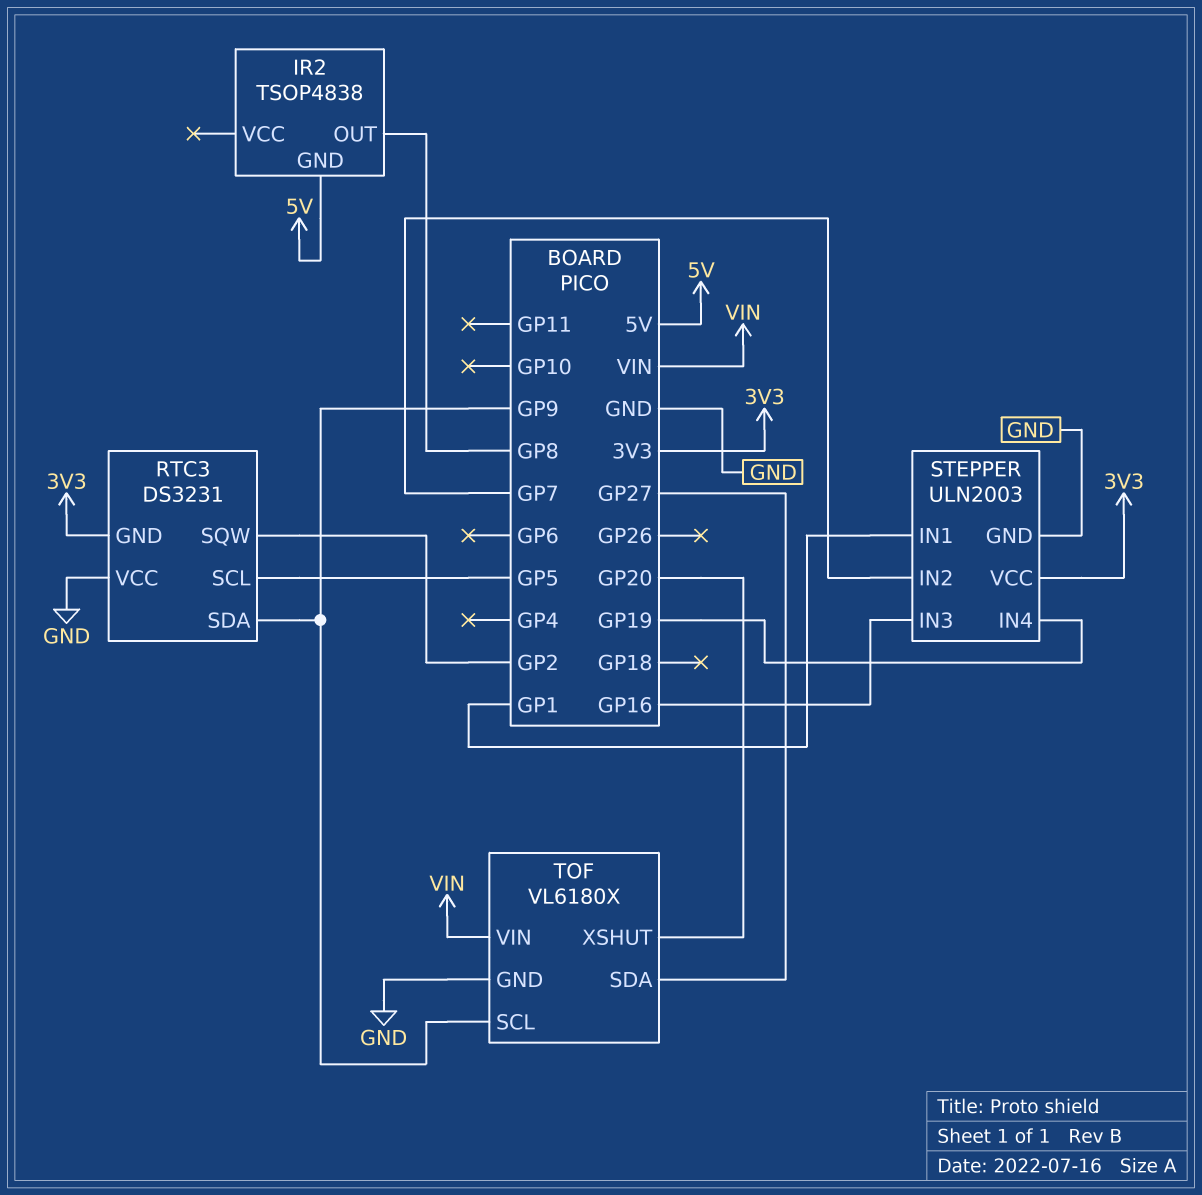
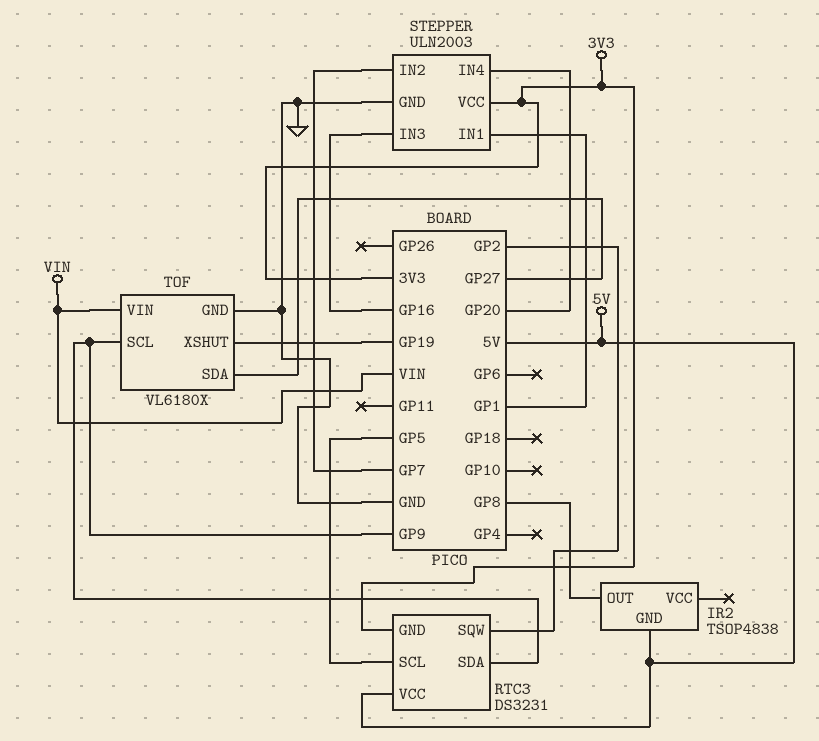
RTC3 pin VCC: GND -> 5V
STEPPER pin IN4: GP19 -> GP20
TOF pin XSHUT: GP20 -> GP19

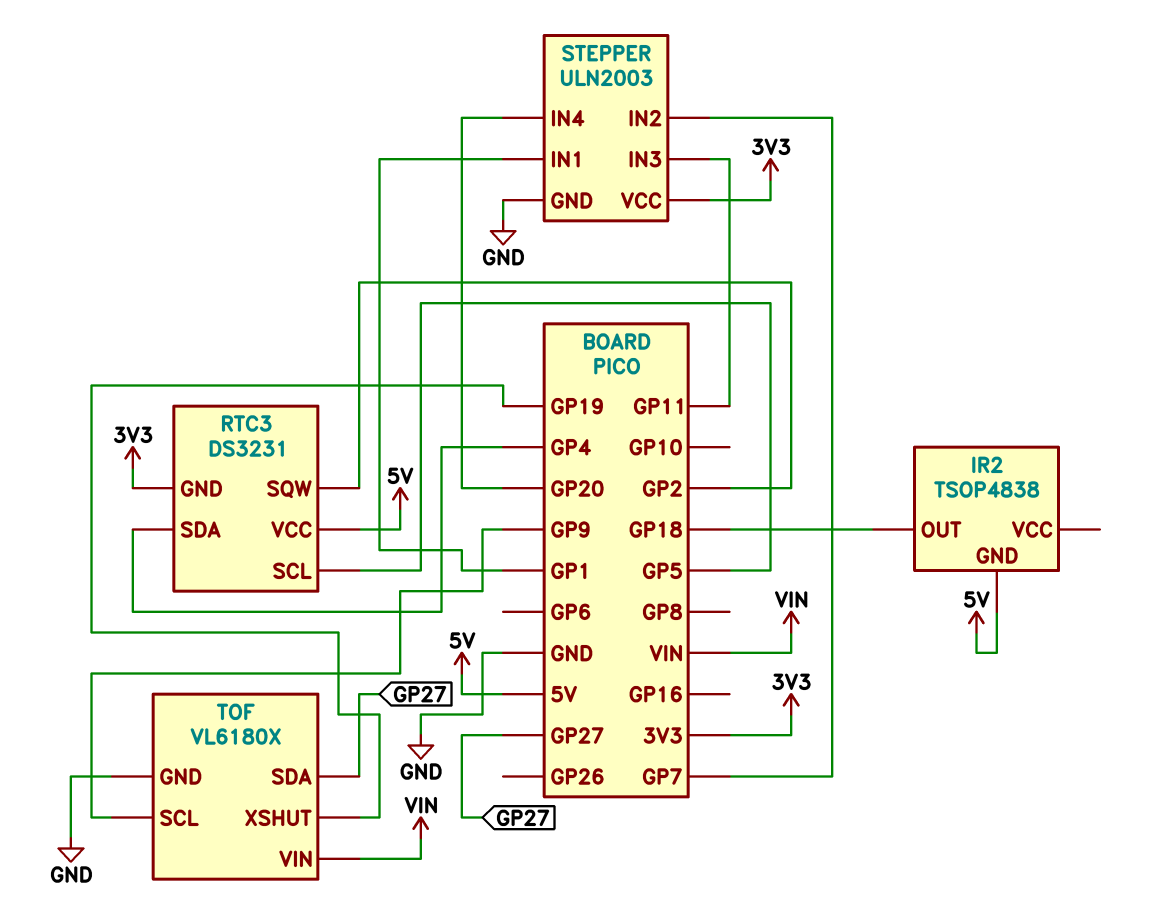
IR2 pin OUT: GP8 -> GP18
RTC3 pin SDA: GP9 -> GP4
STEPPER pin IN3: GP16 -> GP11

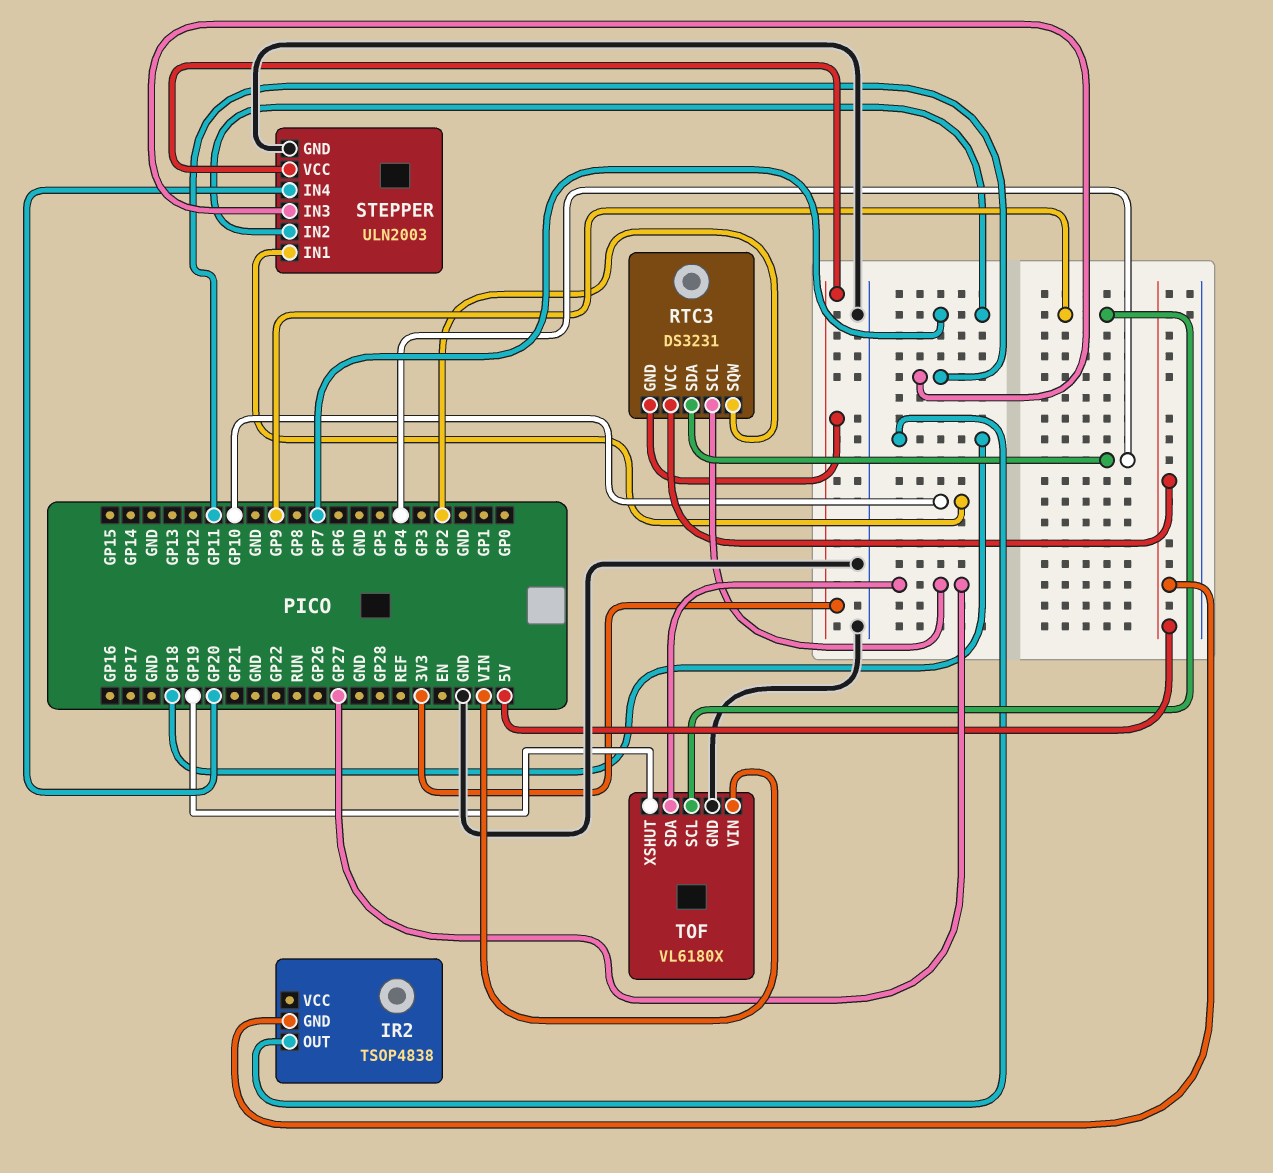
RTC3 pin SCL: GP5 -> GP27
STEPPER pin IN1: GP1 -> GP10

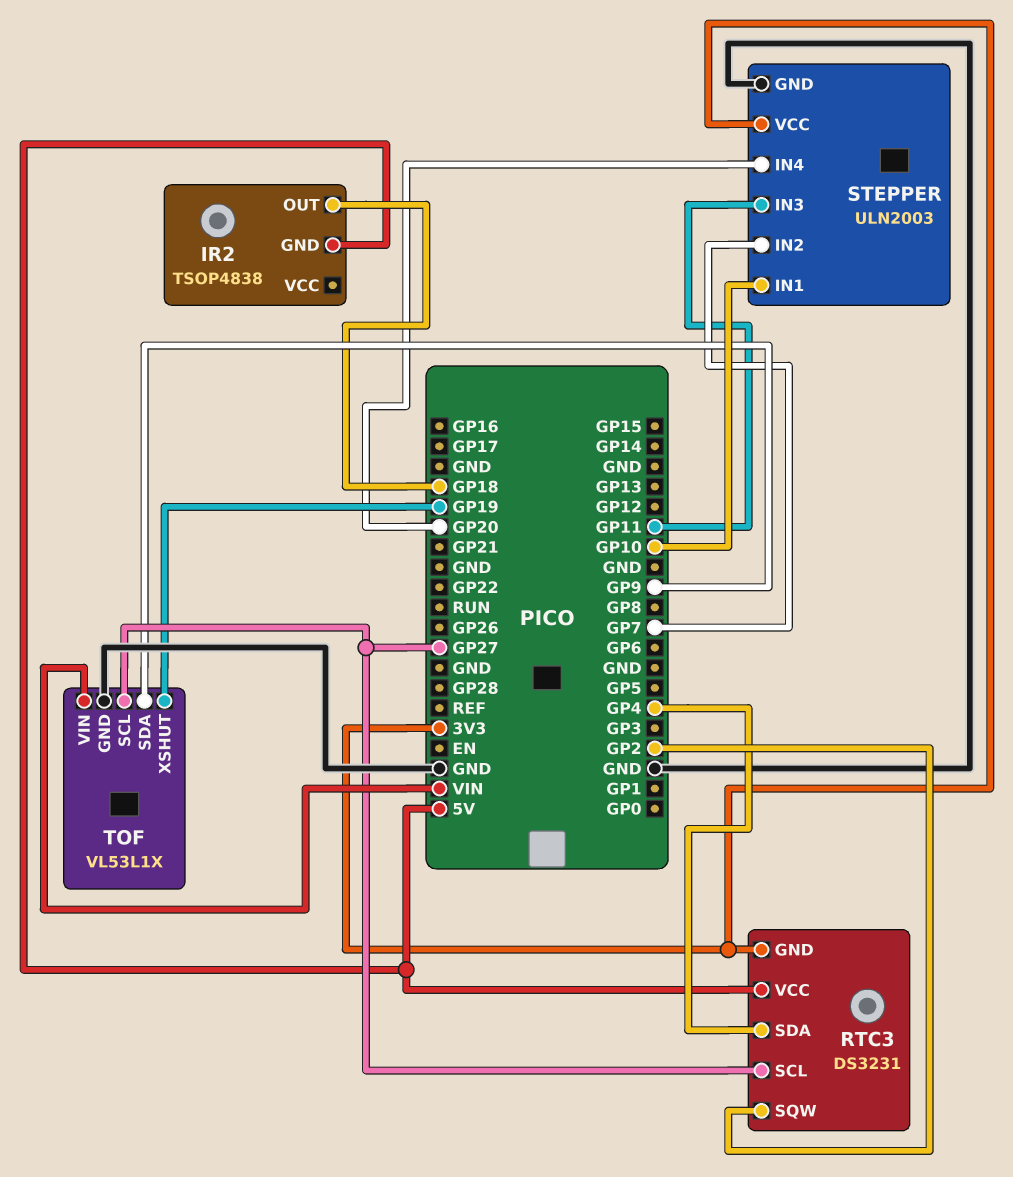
TOF: VL6180X -> VL53L1X
TOF pin SCL: GP9 -> GP27
TOF pin SDA: GP27 -> GP9

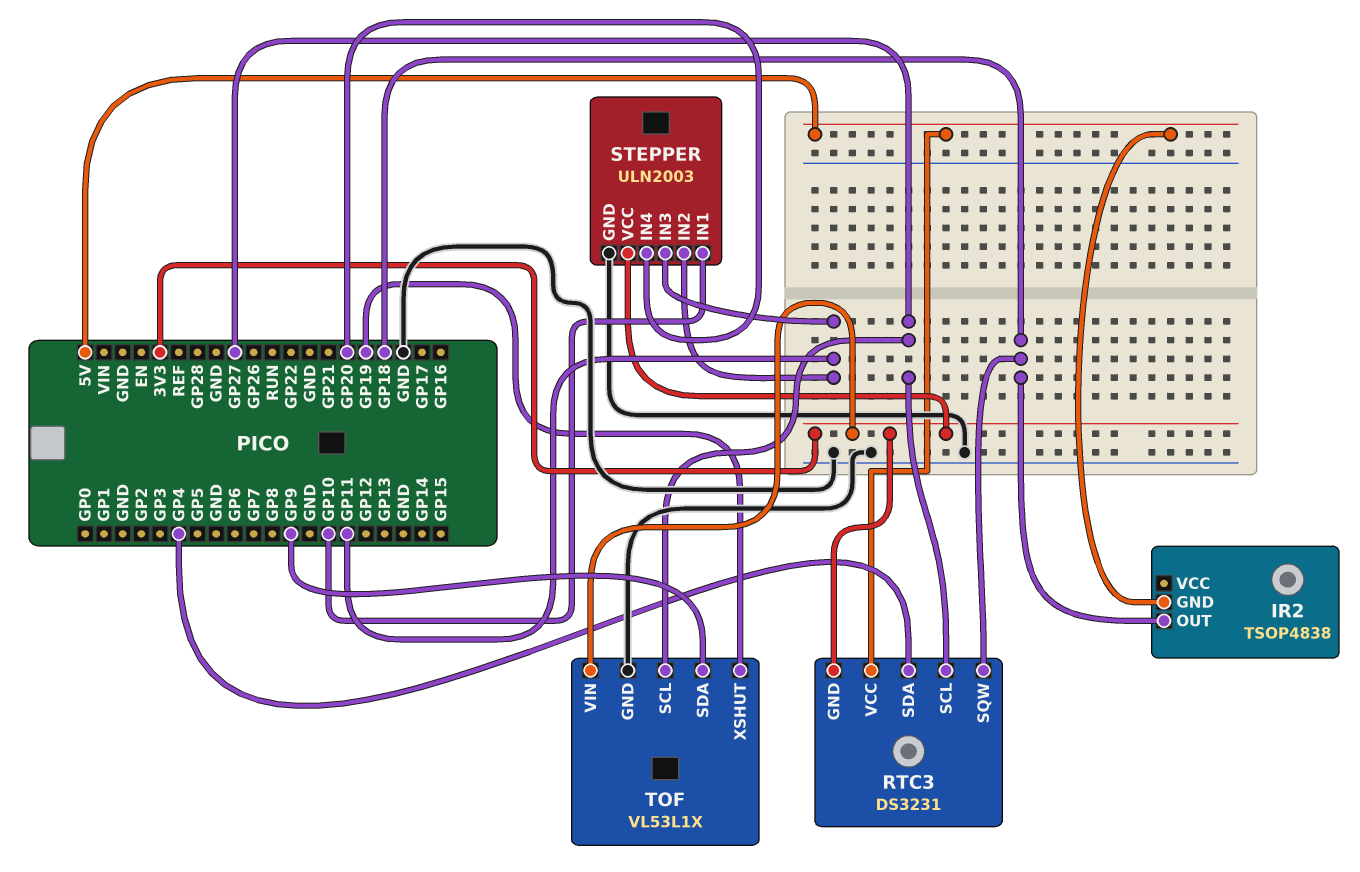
RTC3 pin SQW: GP2 -> GP18
STEPPER pin IN2: GP7 -> GP11
TOF pin VIN: VIN -> 3V3

